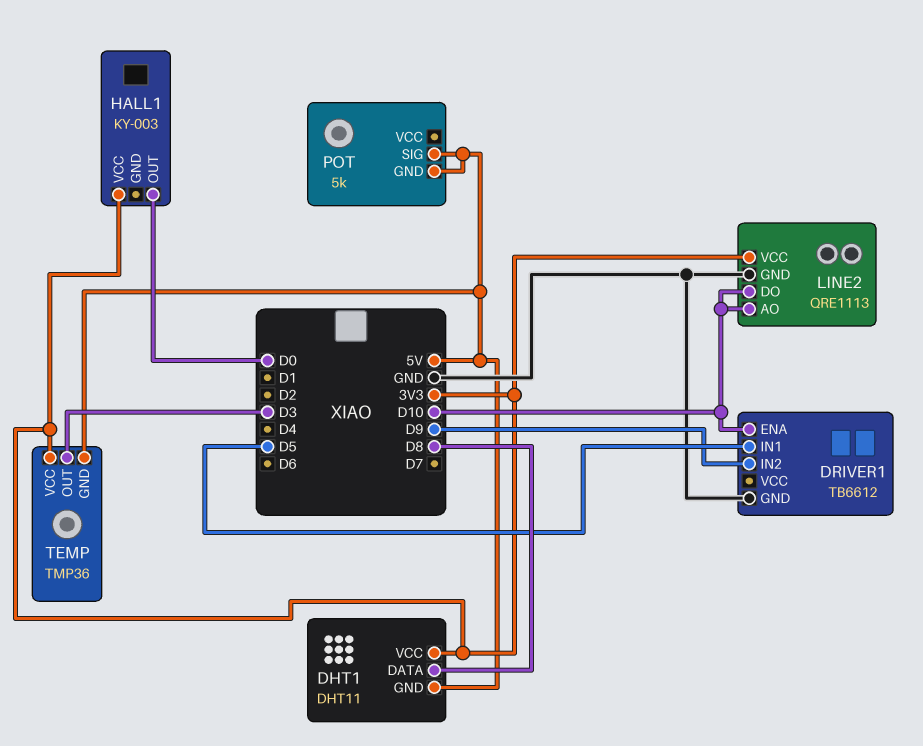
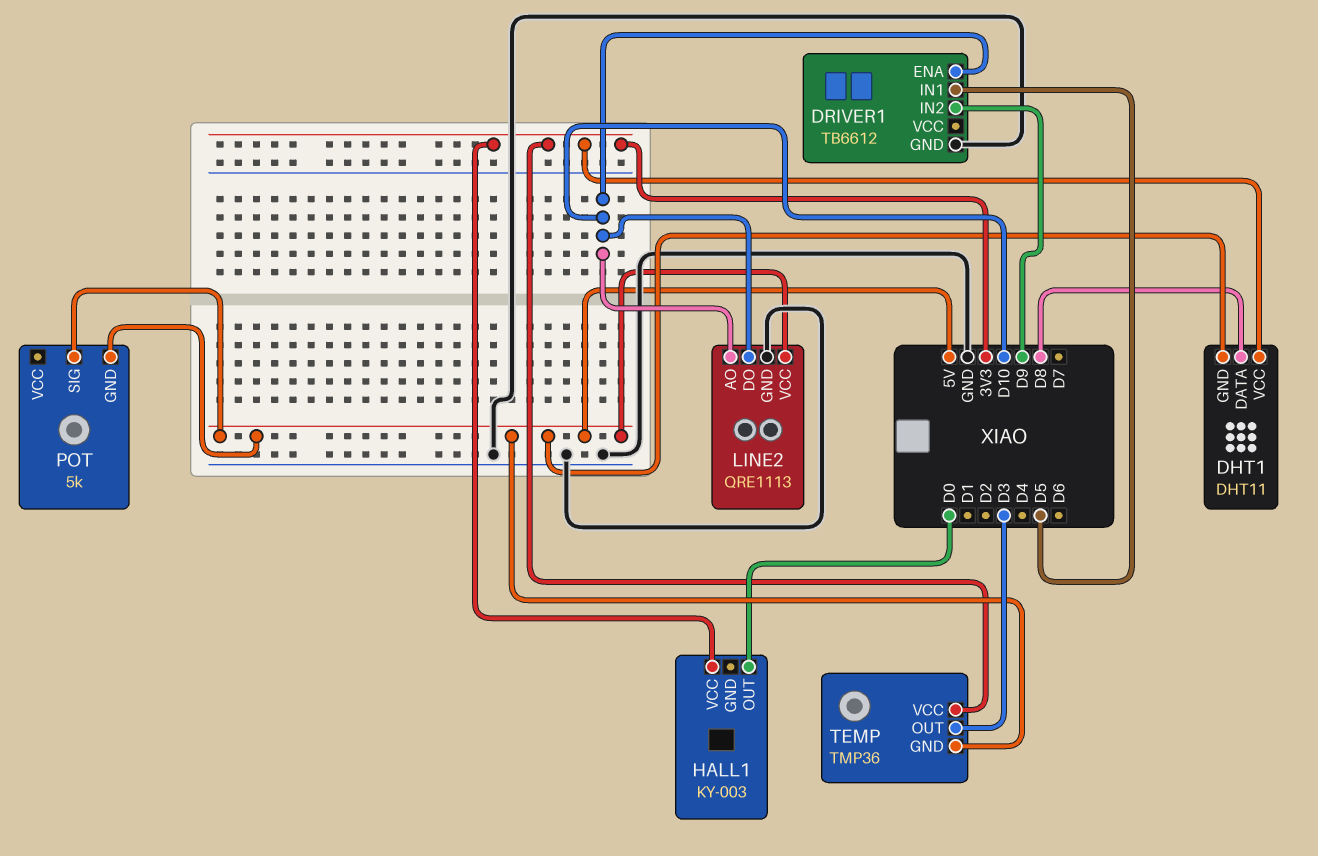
LINE2 pin VCC: 3V3 -> 5V

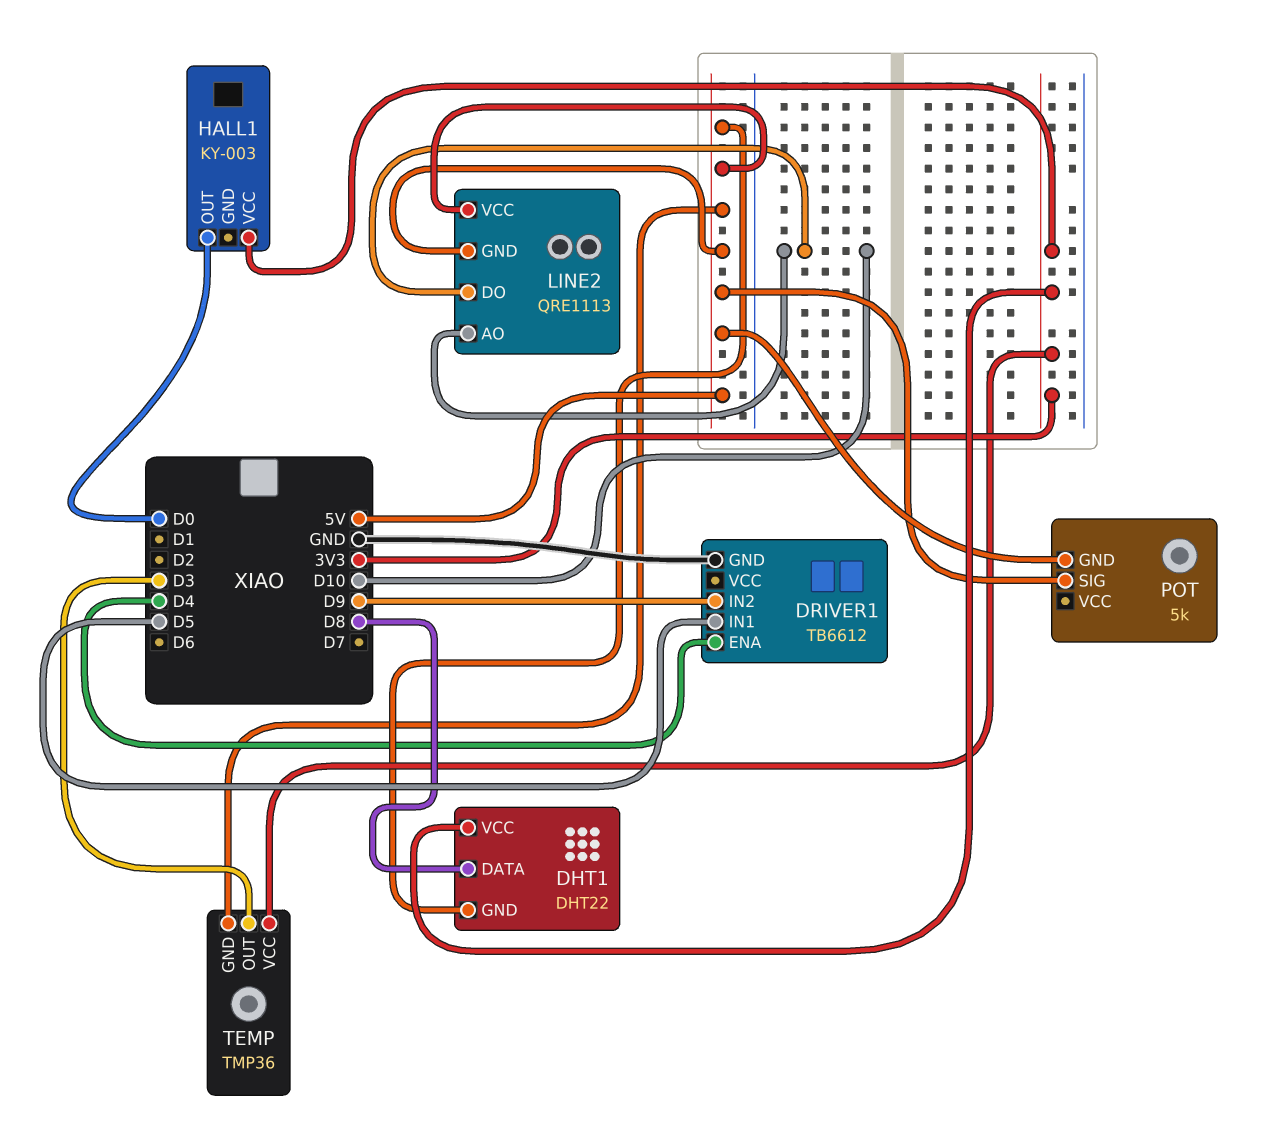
DHT1: DHT11 -> DHT22
DRIVER1 pin ENA: D10 -> D4
LINE2 pin GND: GND -> 5V

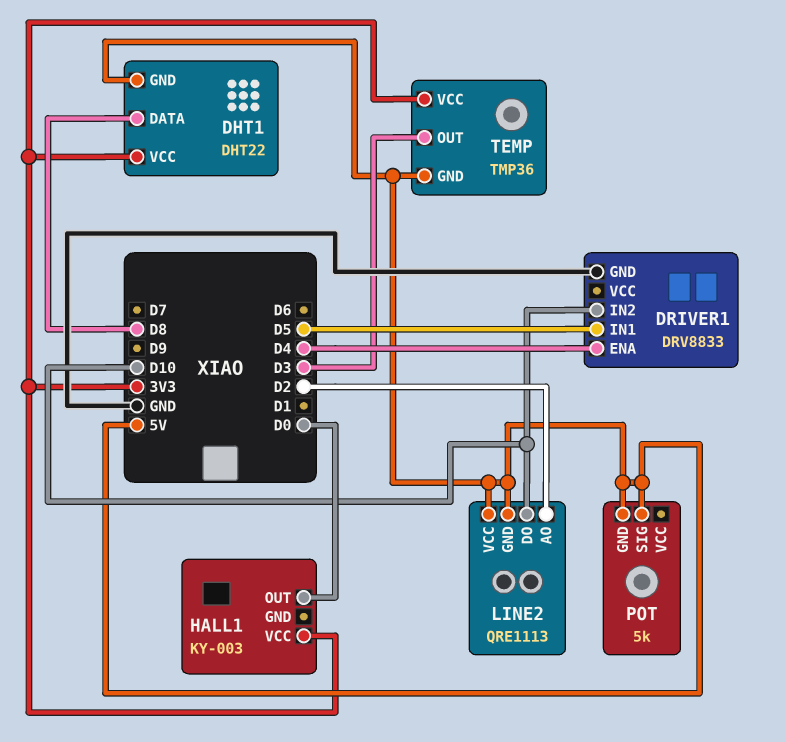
DRIVER1: TB6612 -> DRV8833
DRIVER1 pin IN2: D9 -> D10
LINE2 pin AO: D10 -> D2

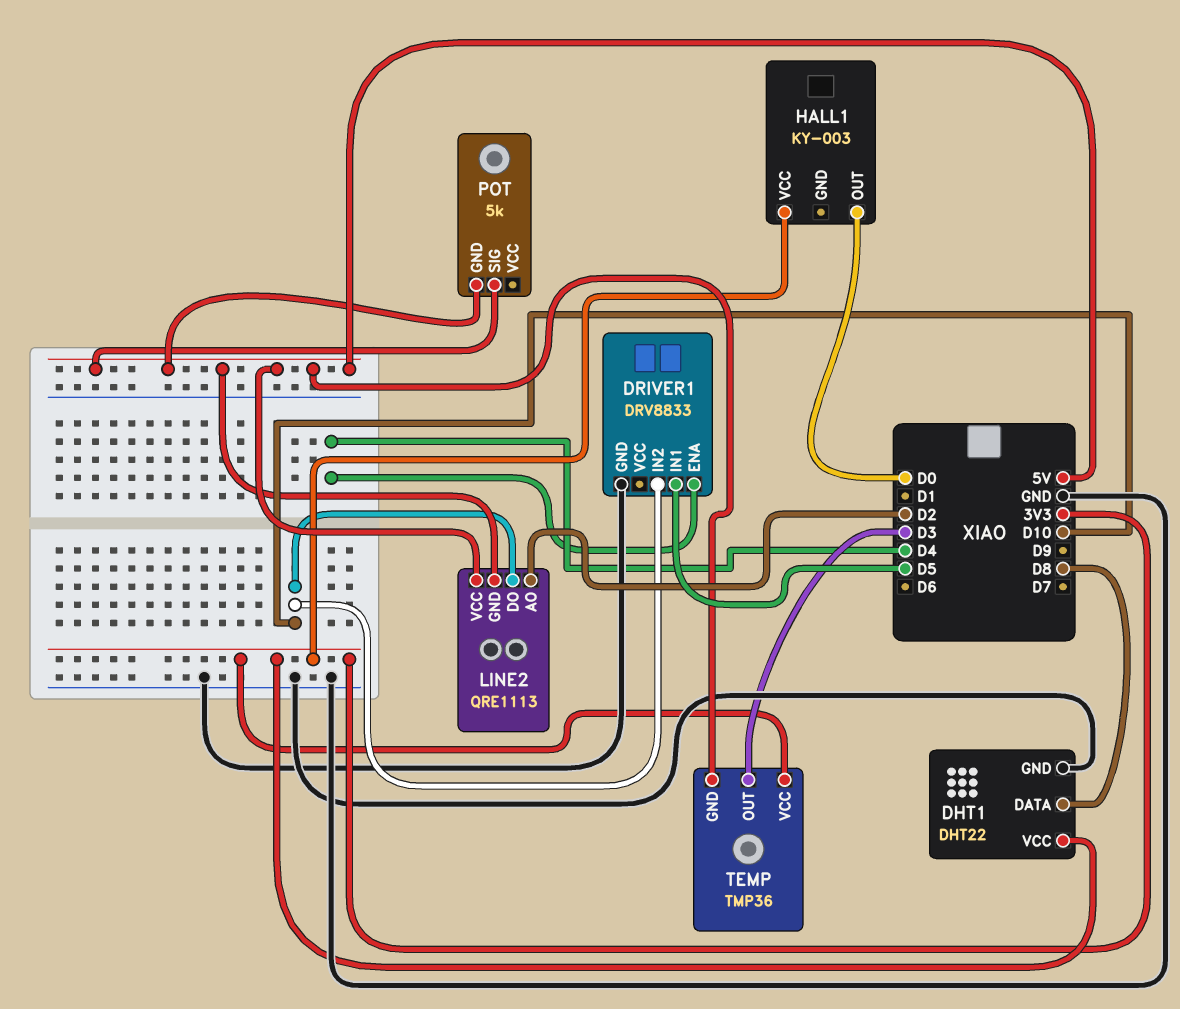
DHT1 pin GND: 5V -> GND

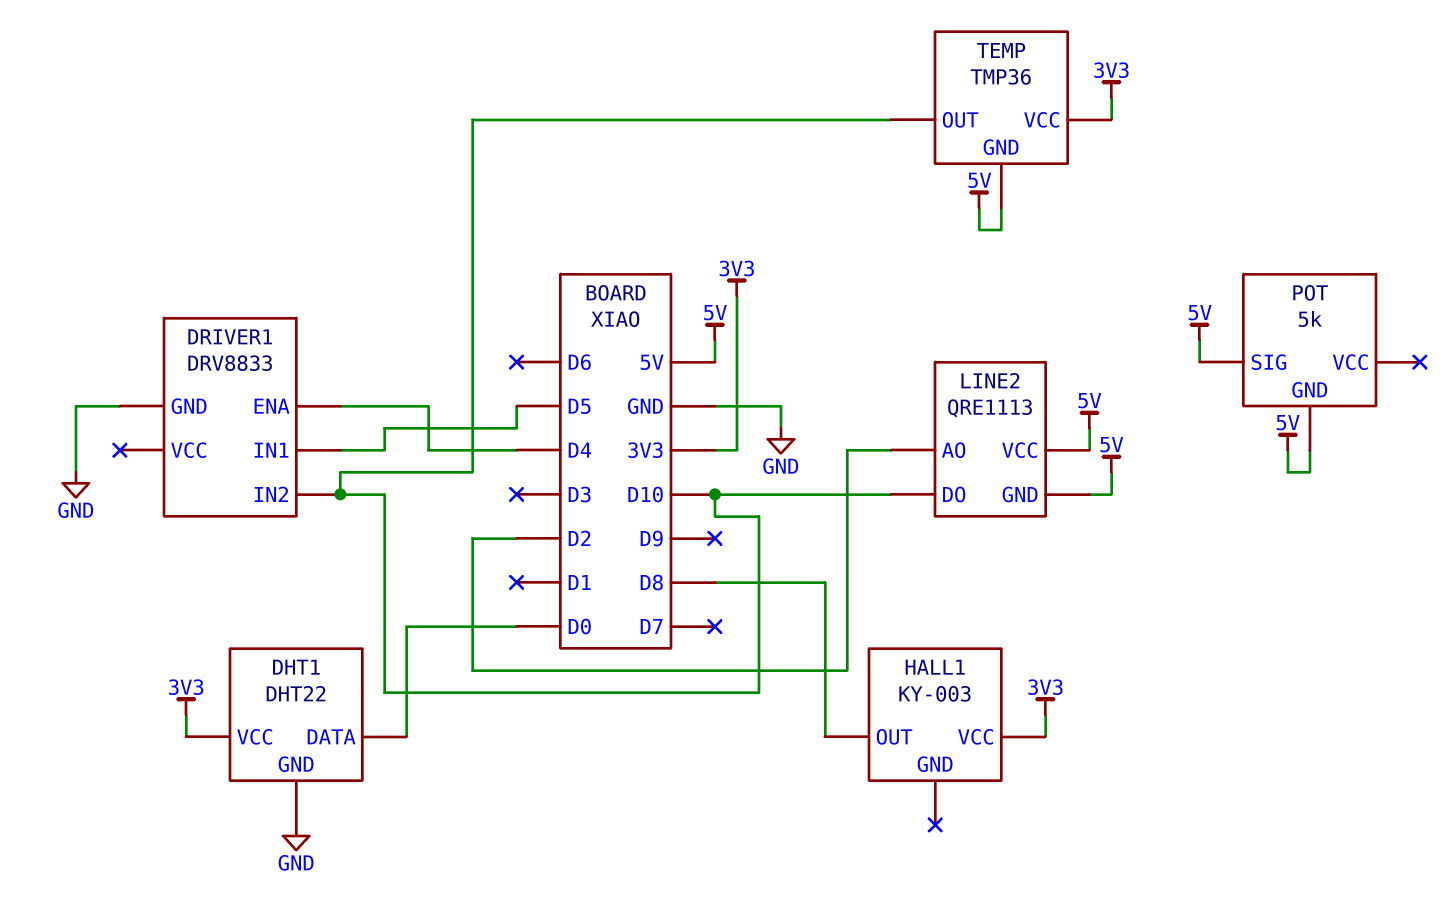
DHT1 pin DATA: D8 -> D0
HALL1 pin OUT: D0 -> D8
TEMP pin OUT: D3 -> D10

